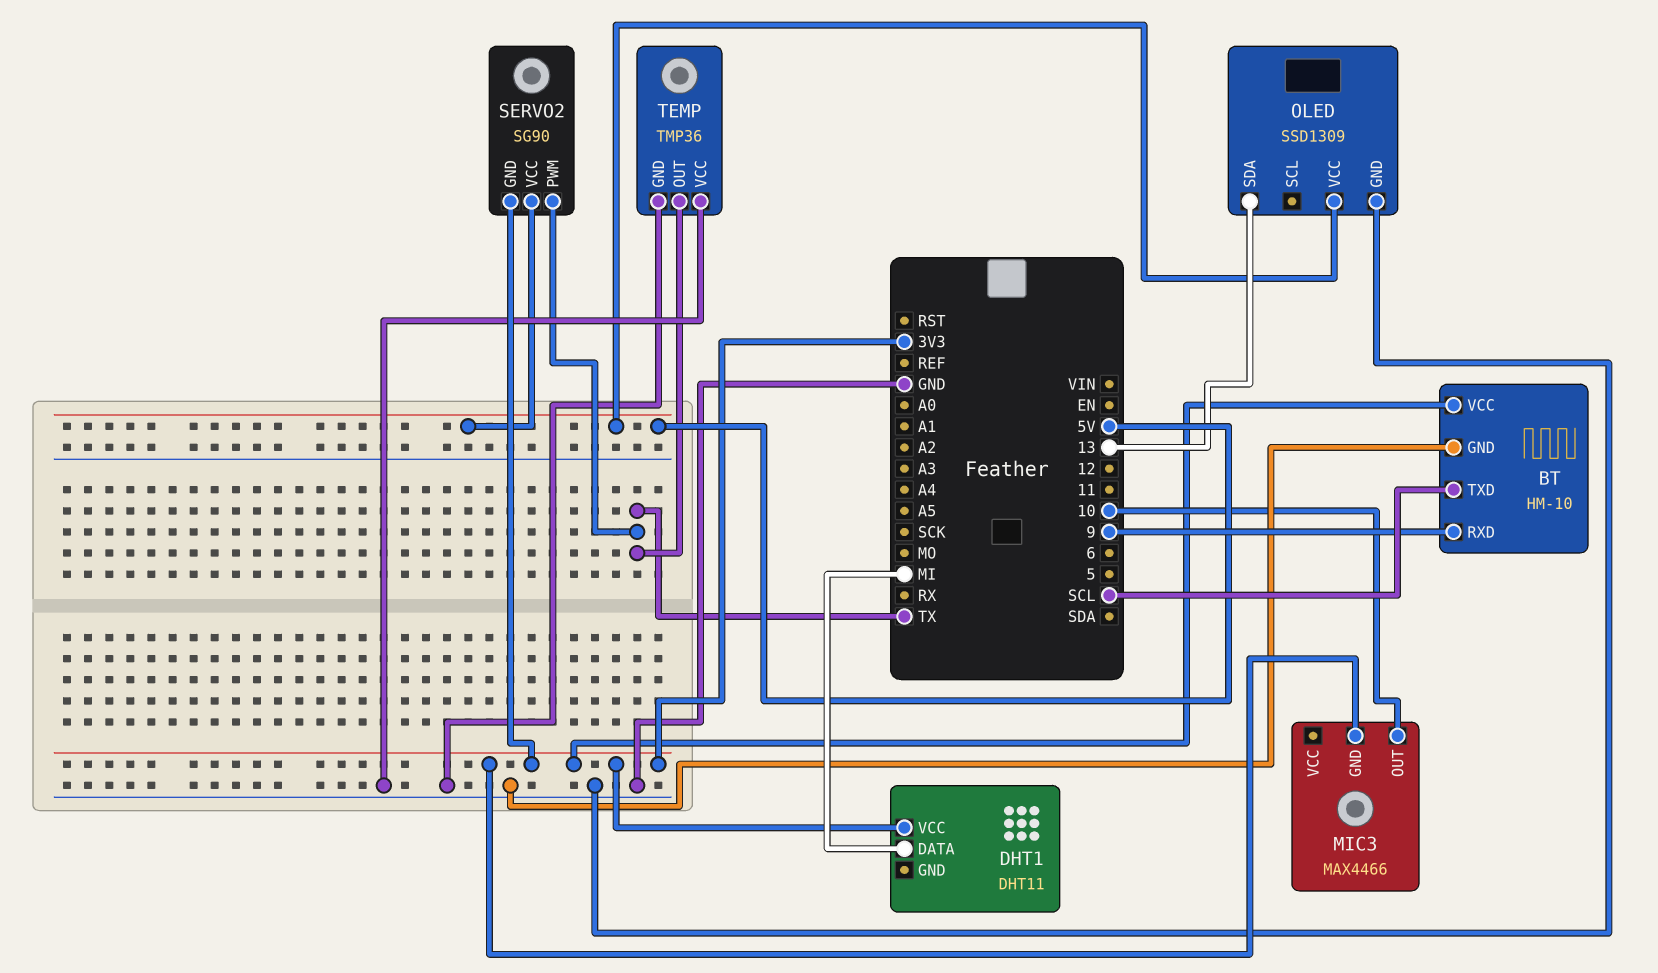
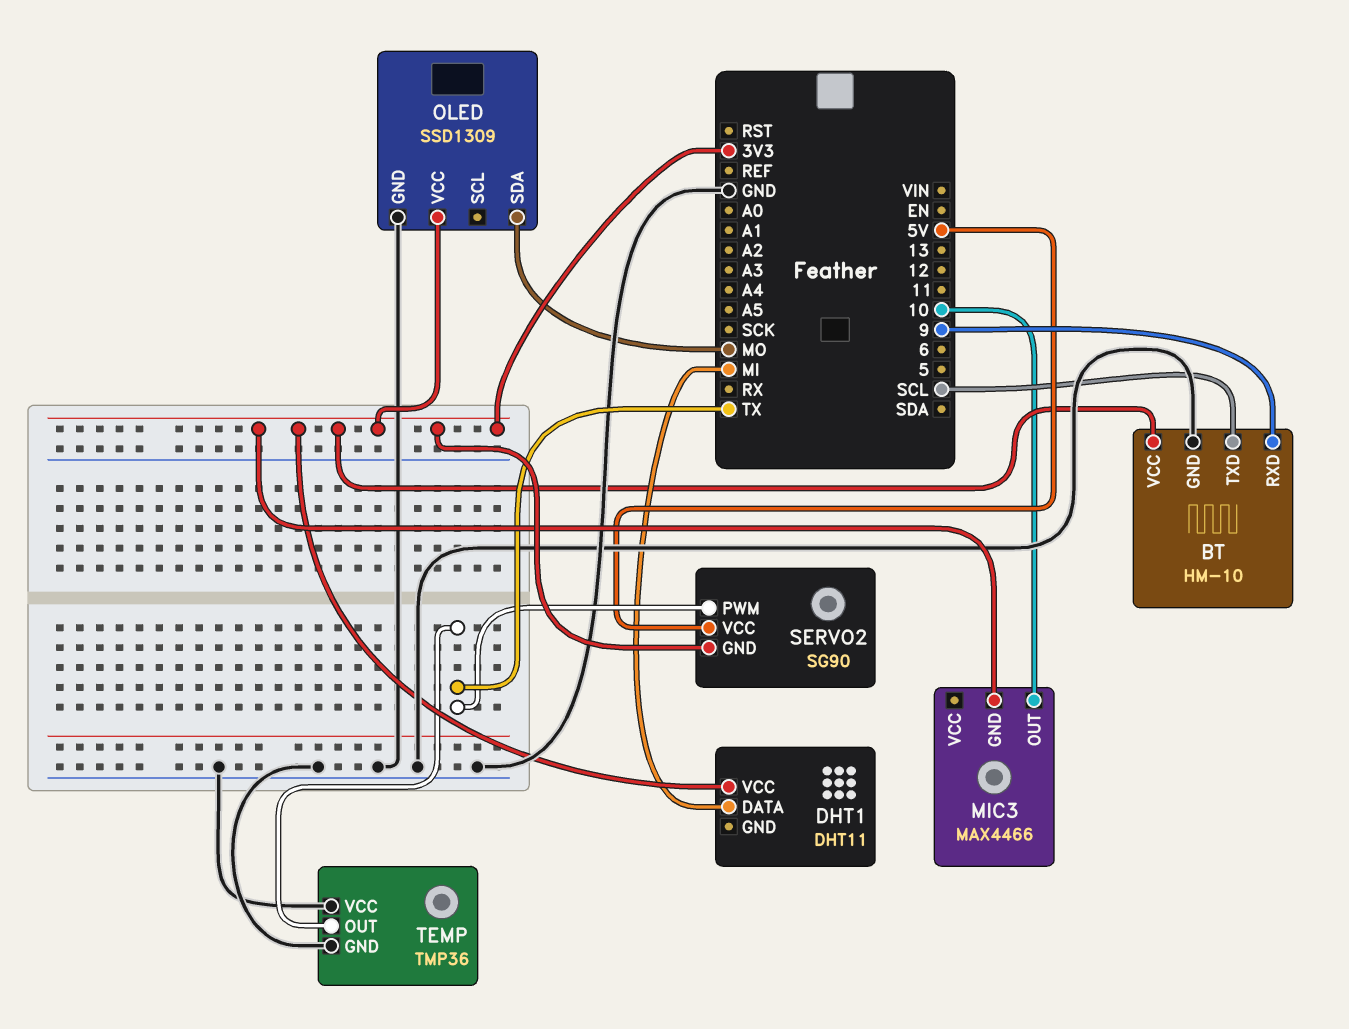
OLED pin SDA: 13 -> MO
OLED pin VCC: 5V -> 3V3

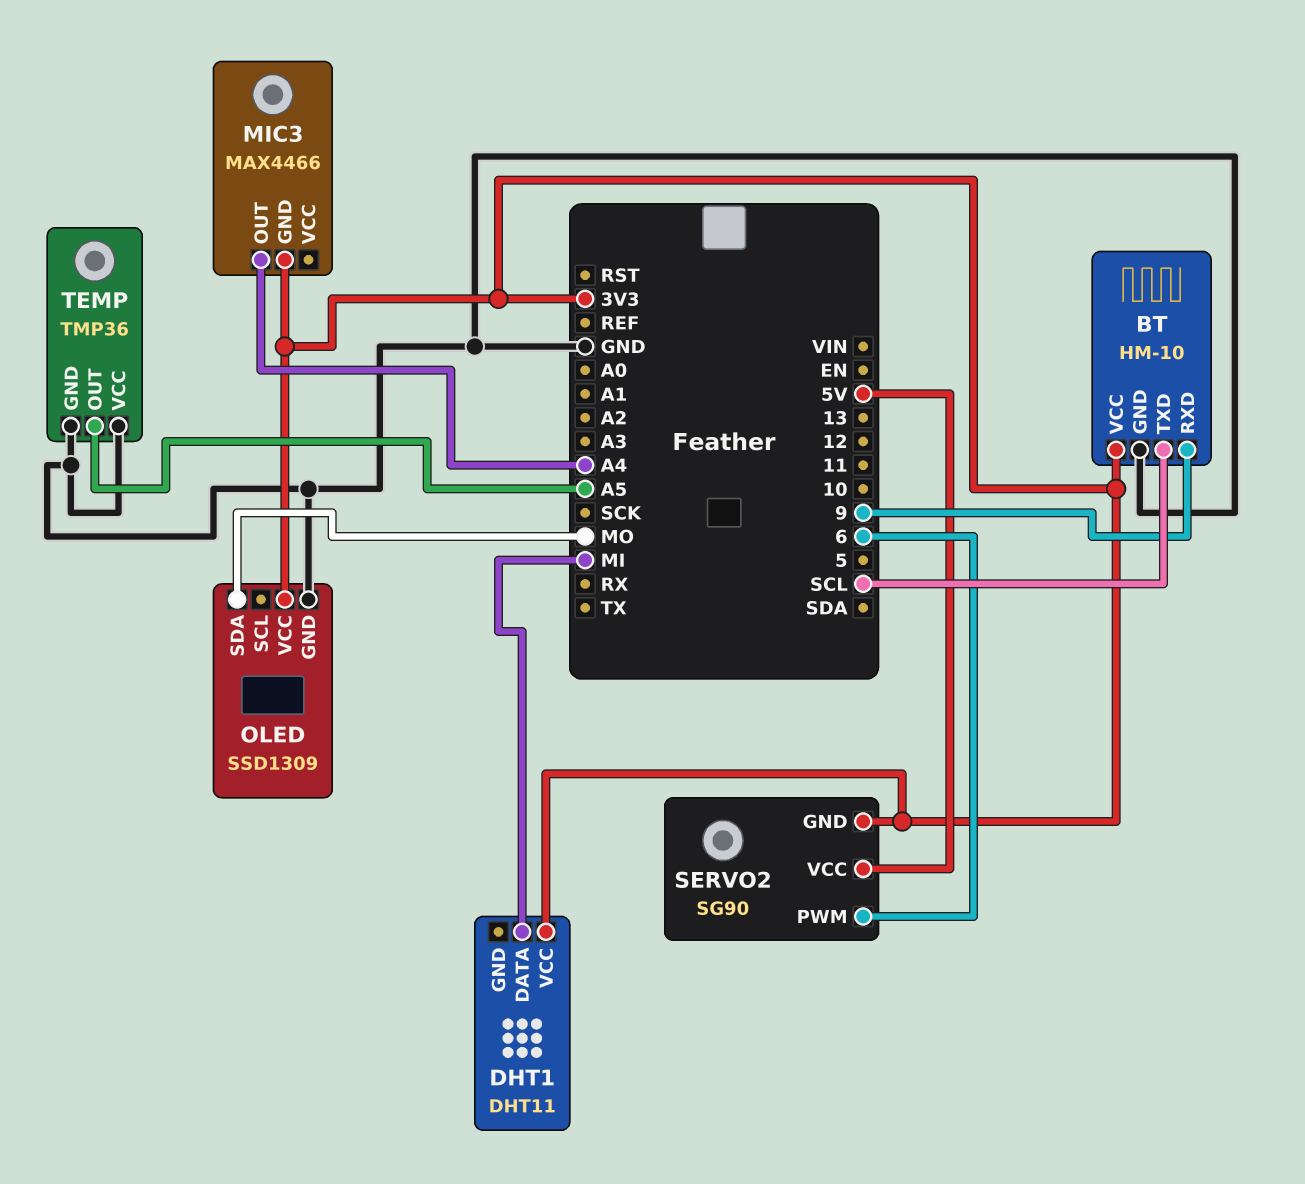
MIC3 pin OUT: 10 -> A4
SERVO2 pin PWM: TX -> 6
TEMP pin OUT: TX -> A5

